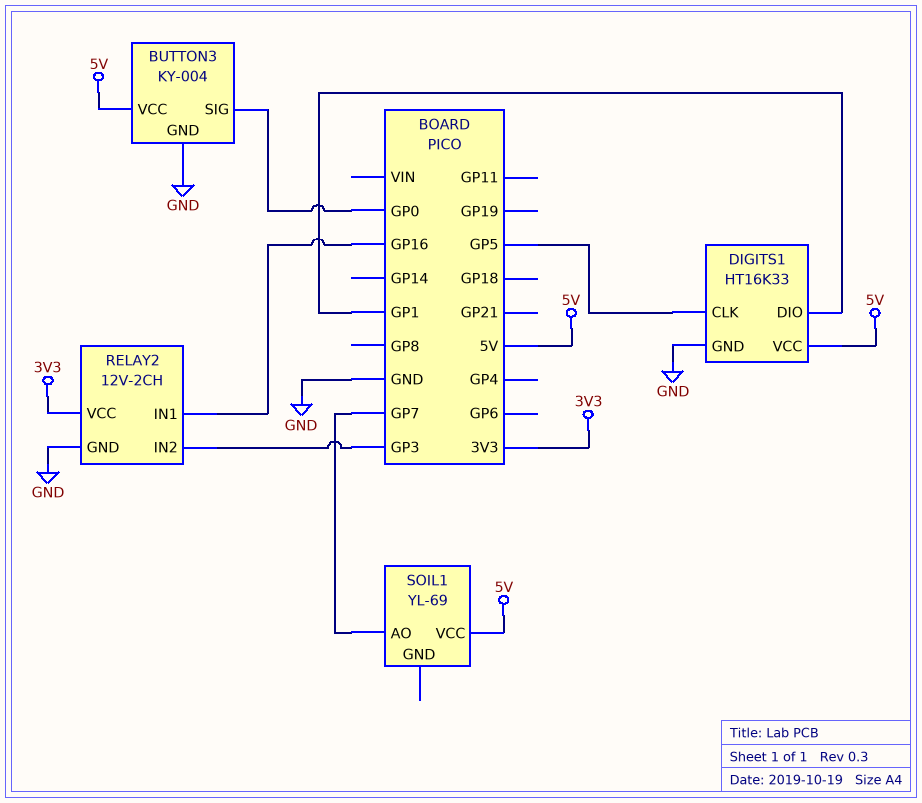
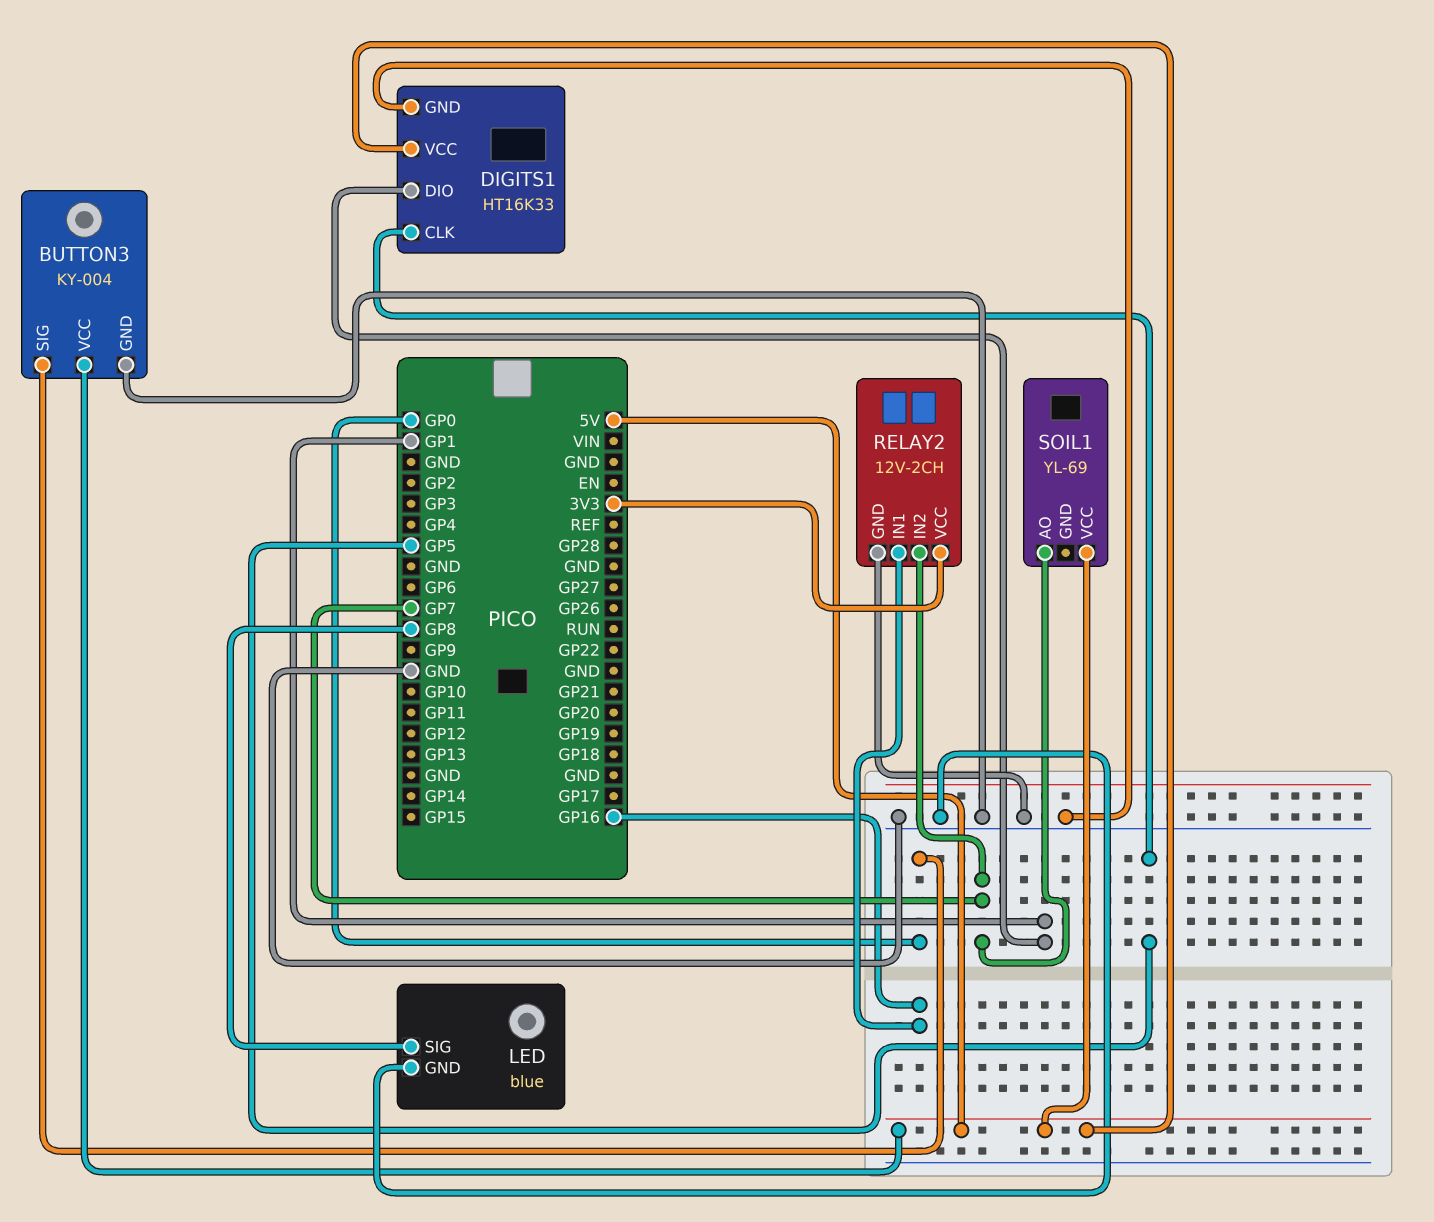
LED: none -> blue
LED pin GND: none -> GND
LED pin SIG: none -> GP8
RELAY2 pin IN2: GP3 -> GP7

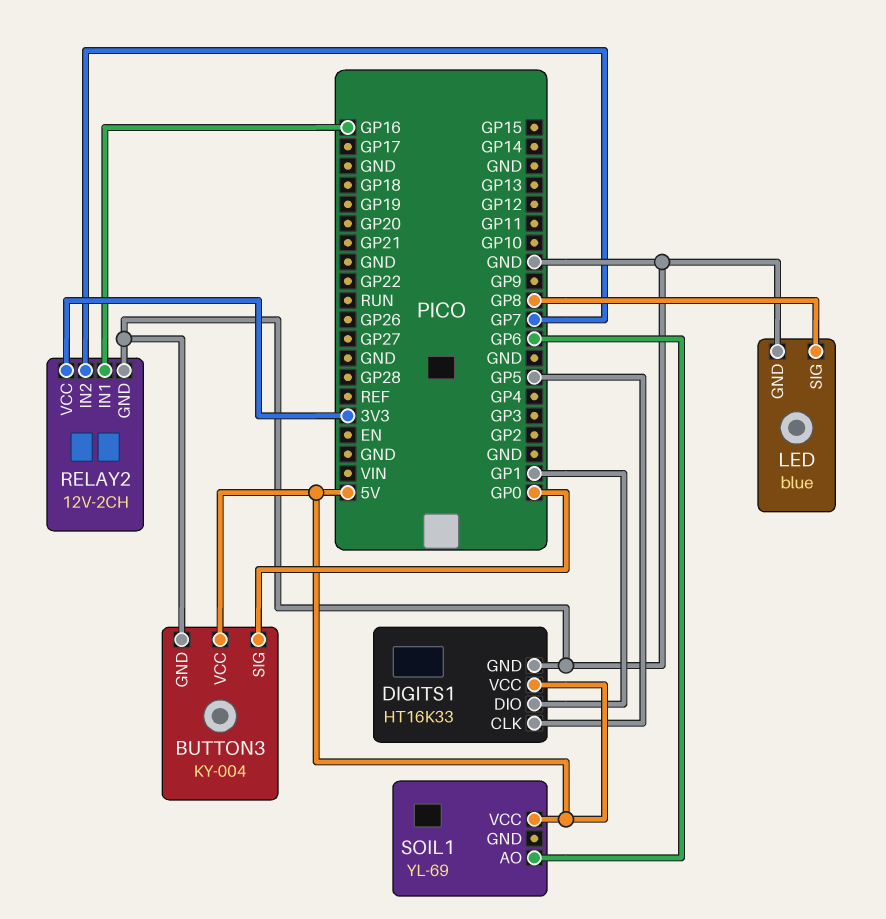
SOIL1 pin AO: GP7 -> GP6

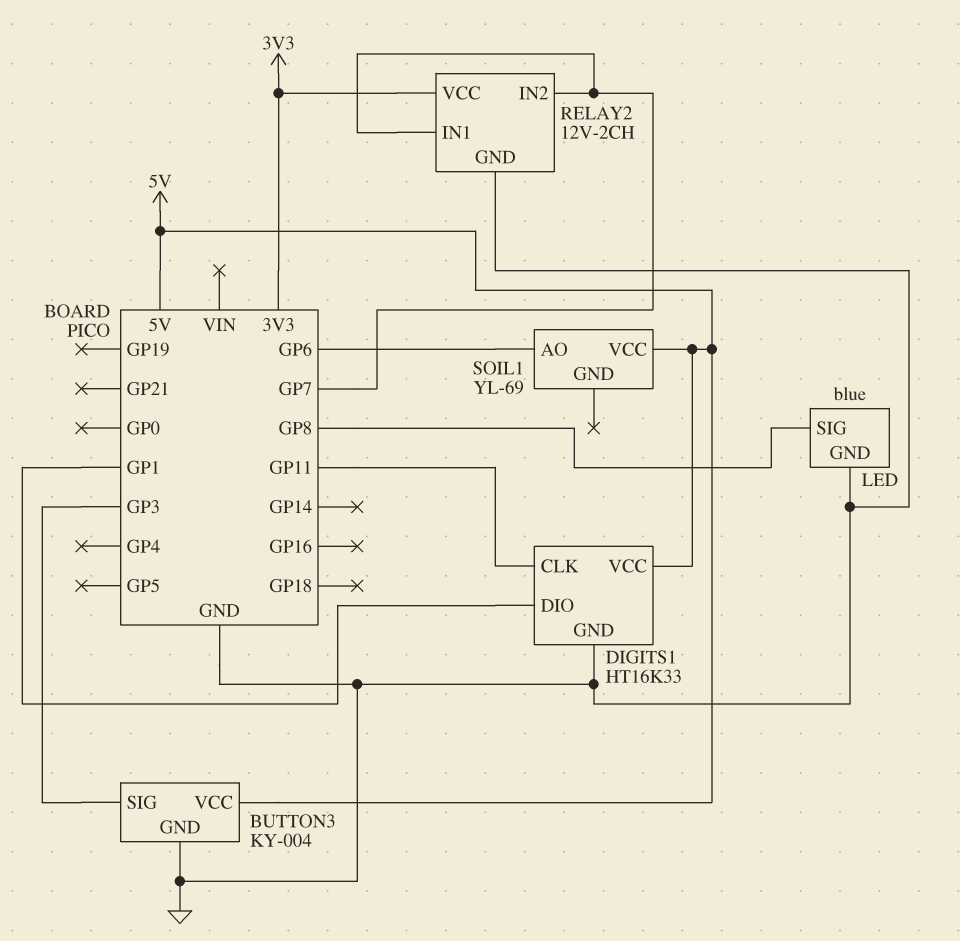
BUTTON3 pin SIG: GP0 -> GP3
DIGITS1 pin CLK: GP5 -> GP11
RELAY2 pin IN1: GP16 -> GP7

